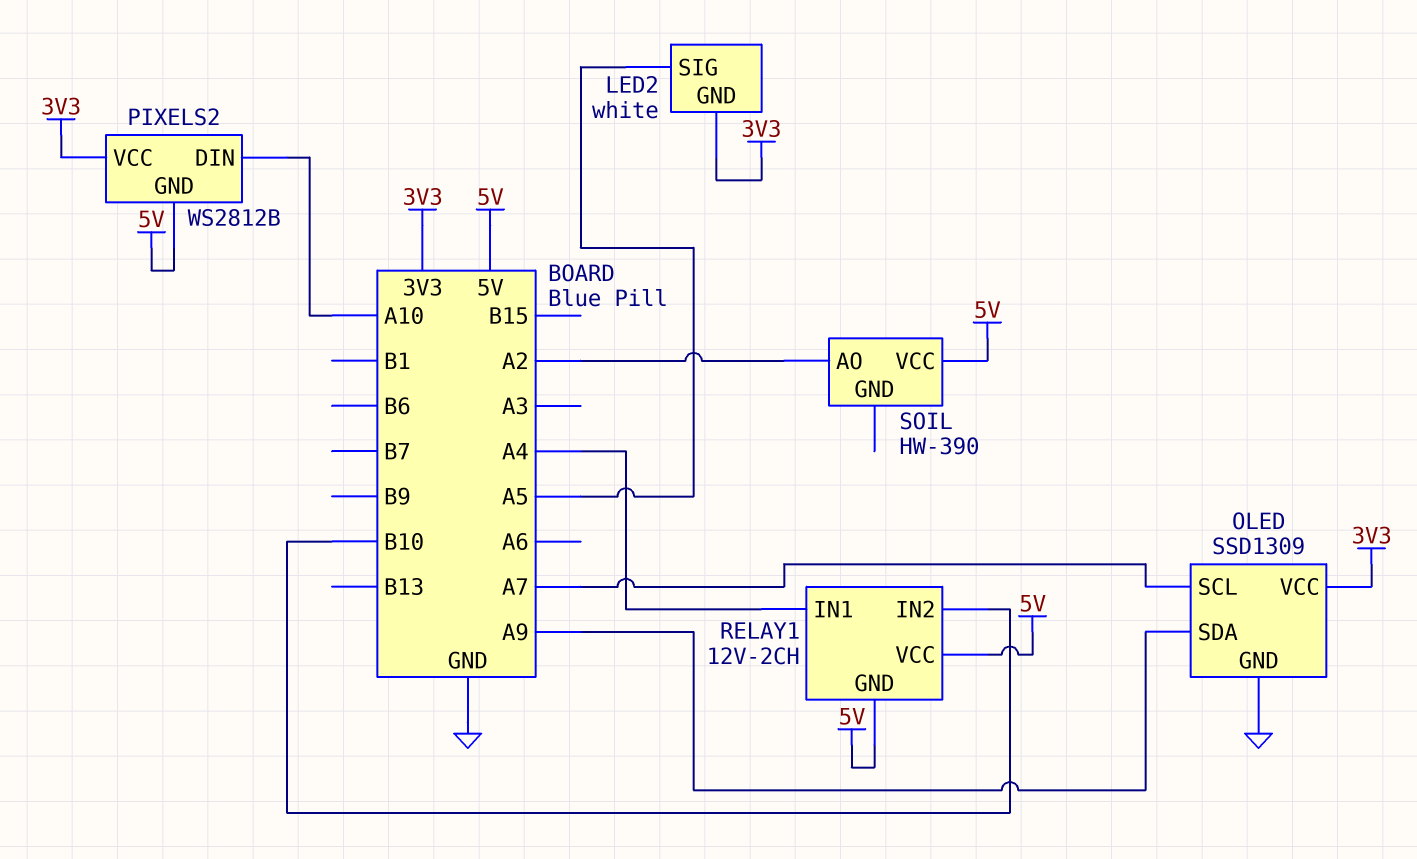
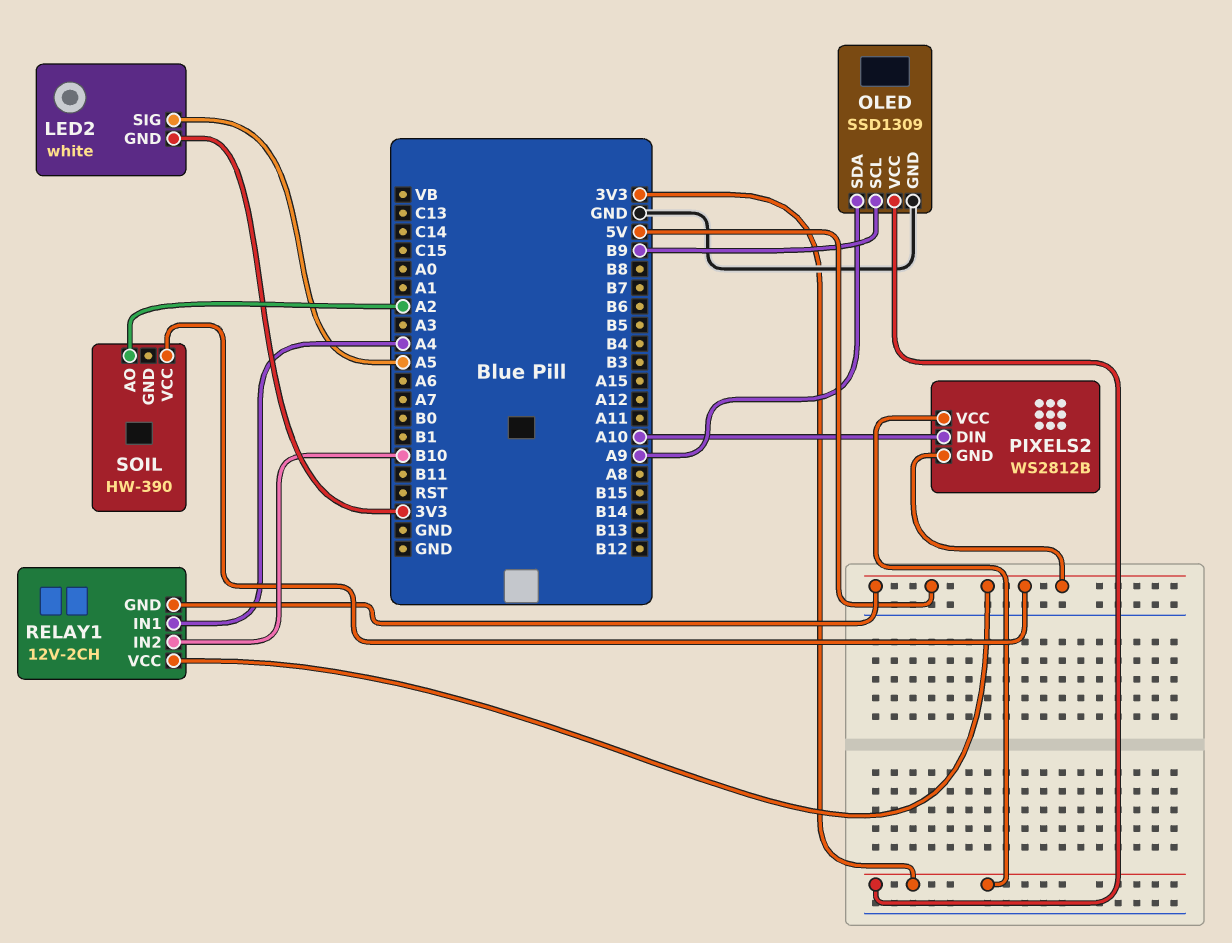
OLED pin SCL: A7 -> B9

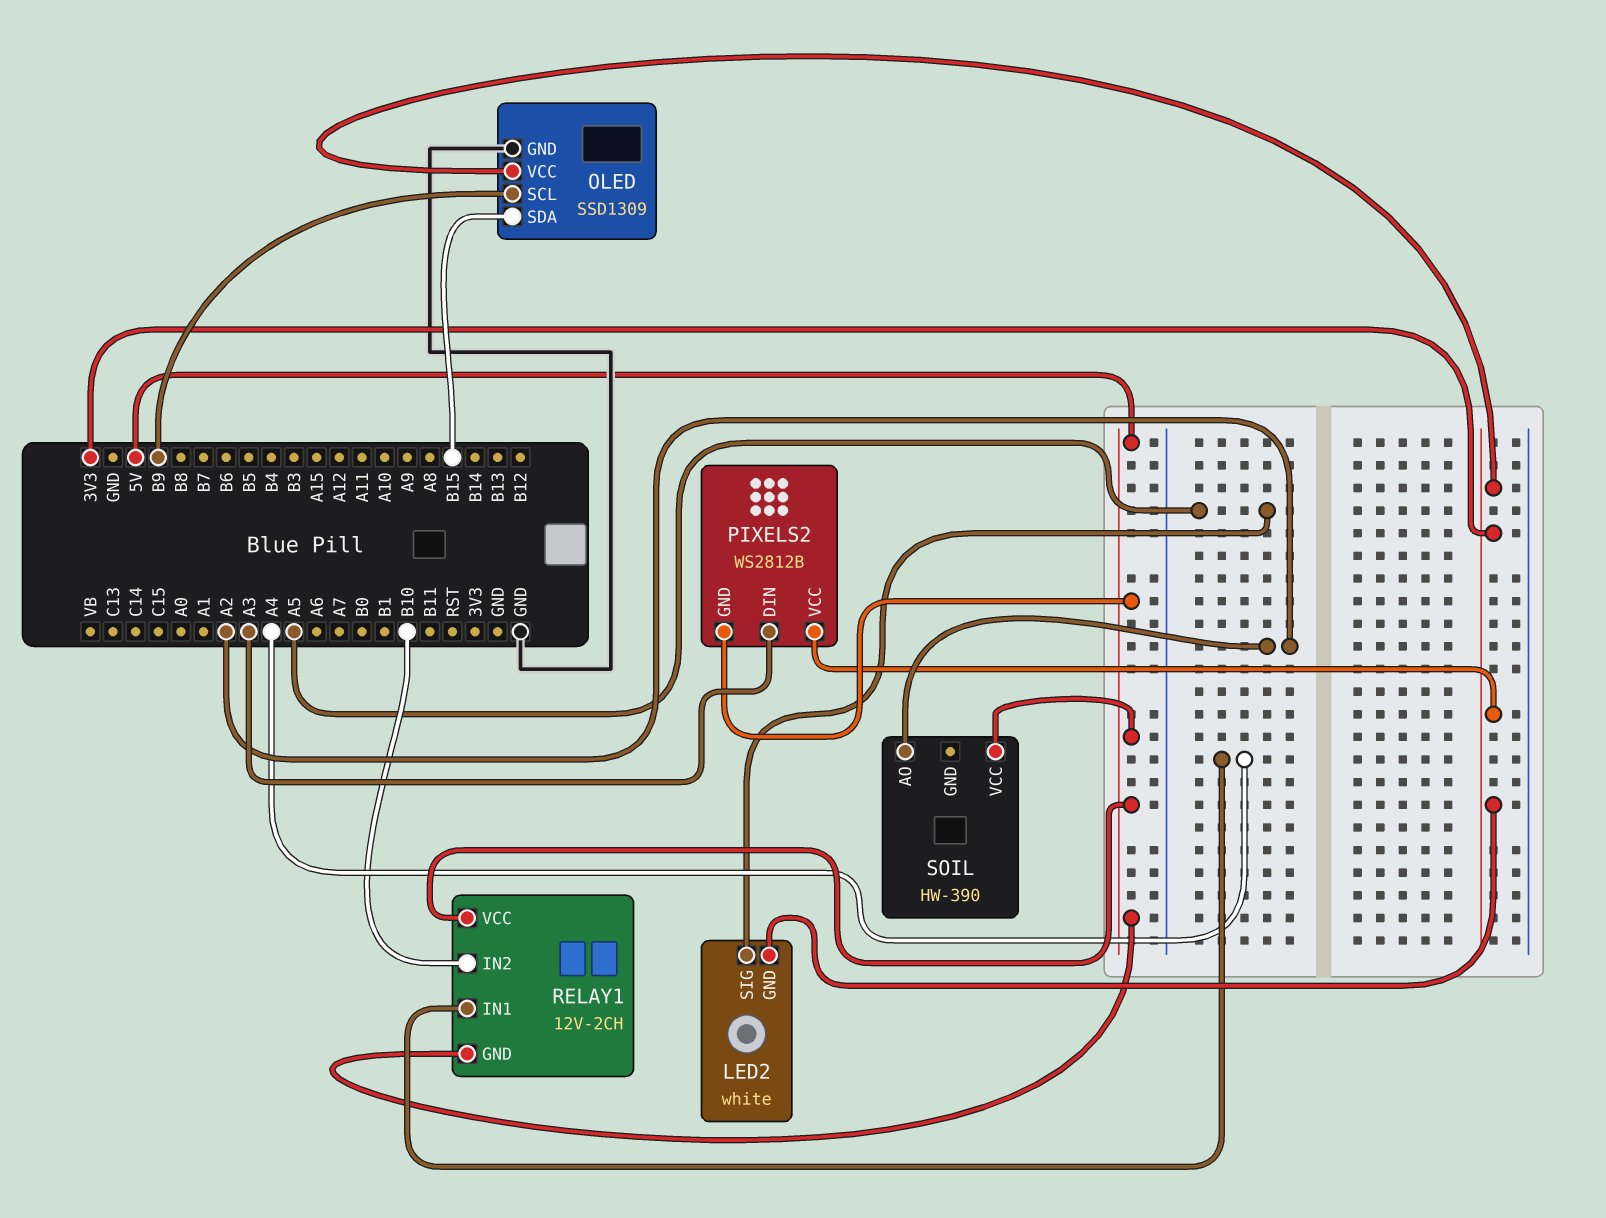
OLED pin SDA: A9 -> B15
PIXELS2 pin DIN: A10 -> A3

